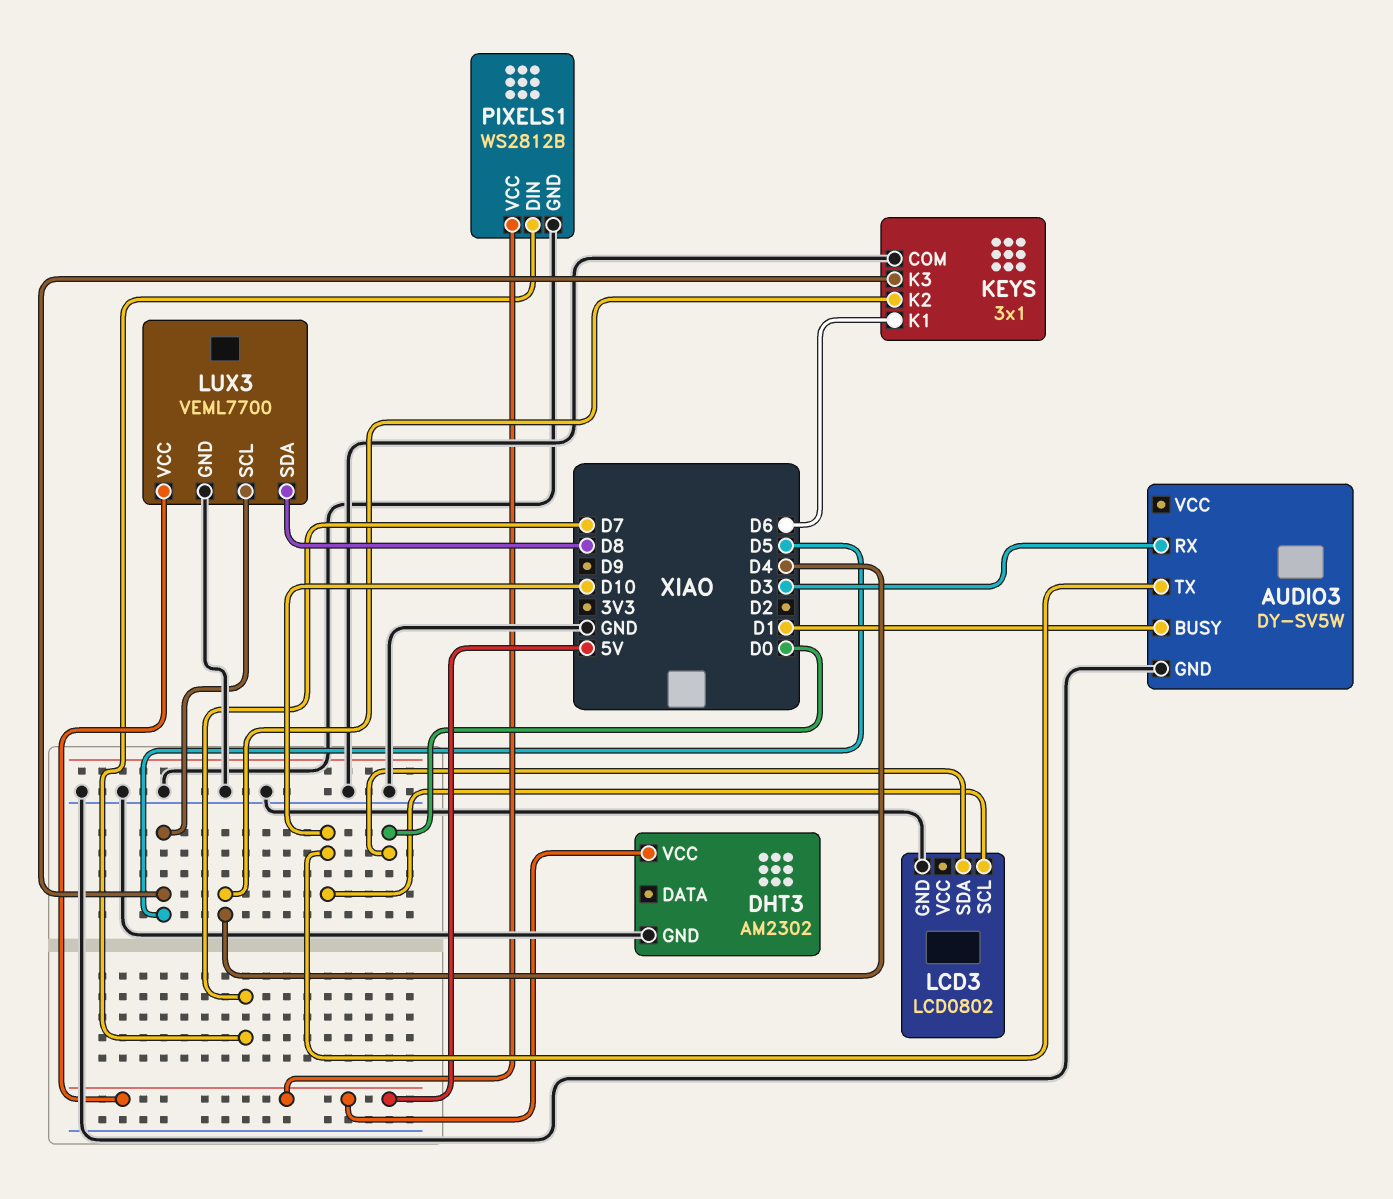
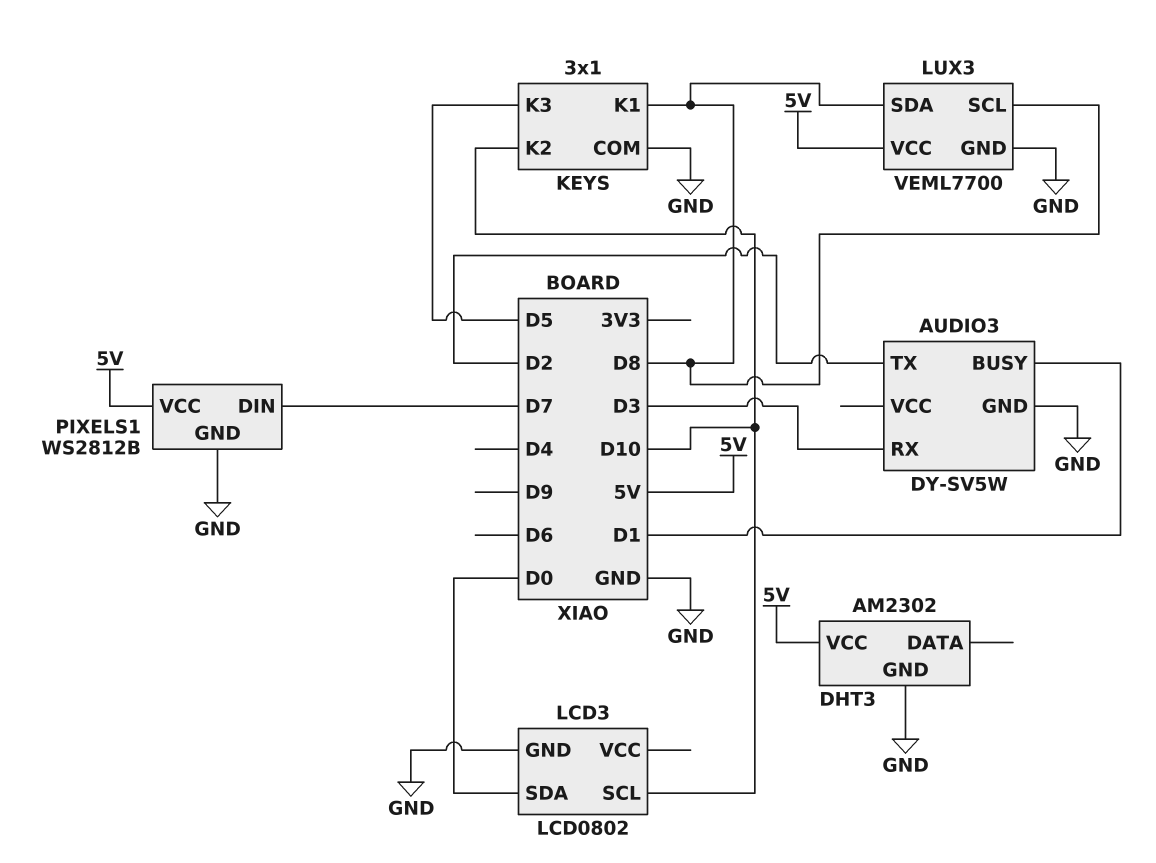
AUDIO3 pin TX: D10 -> D2
KEYS pin K1: D6 -> D8
KEYS pin K2: D4 -> D10
LUX3 pin SCL: D5 -> D8

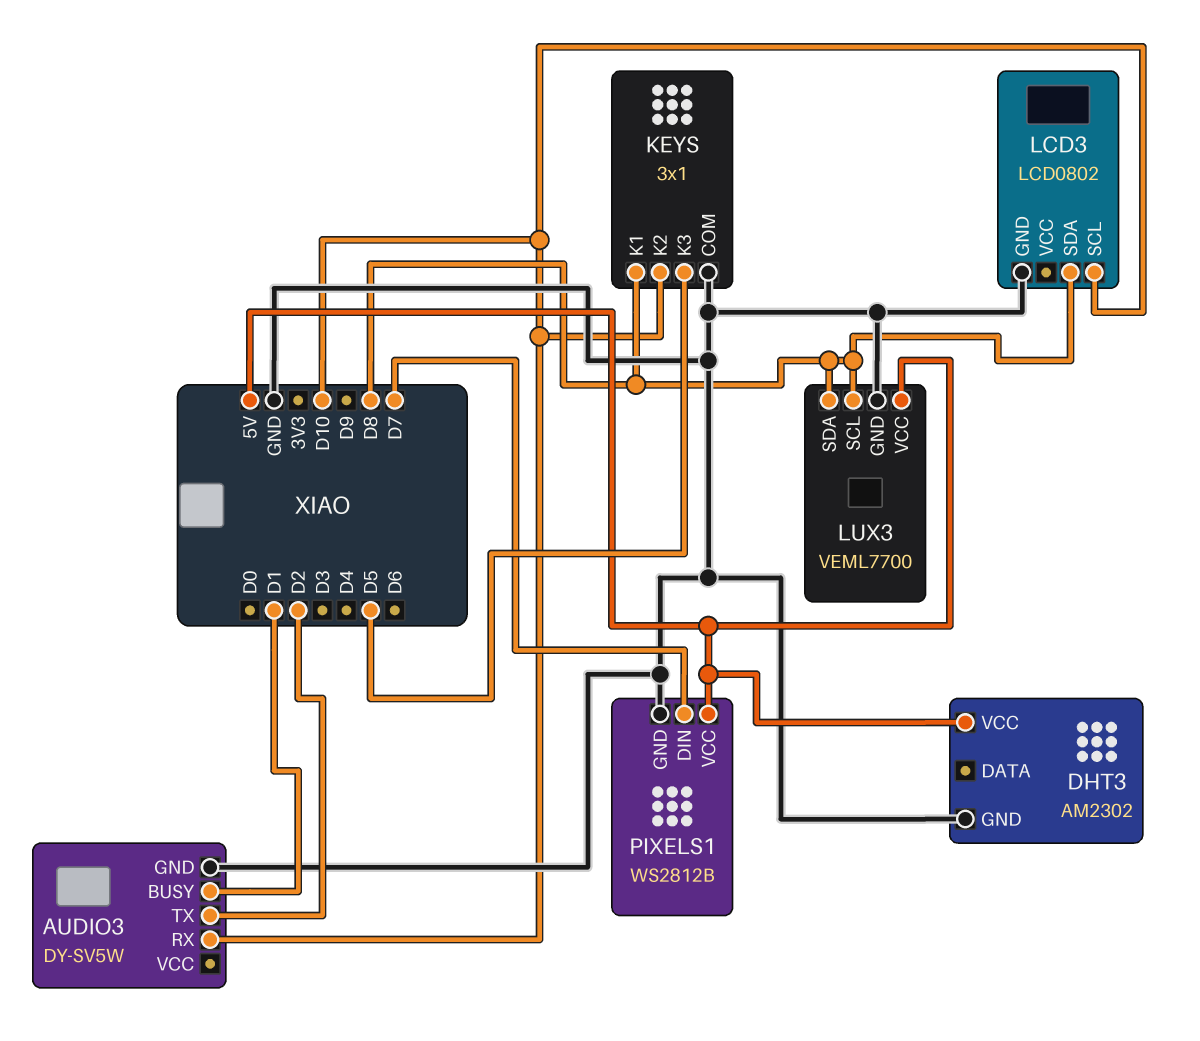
AUDIO3 pin RX: D3 -> D10
LCD3 pin SDA: D0 -> D8

